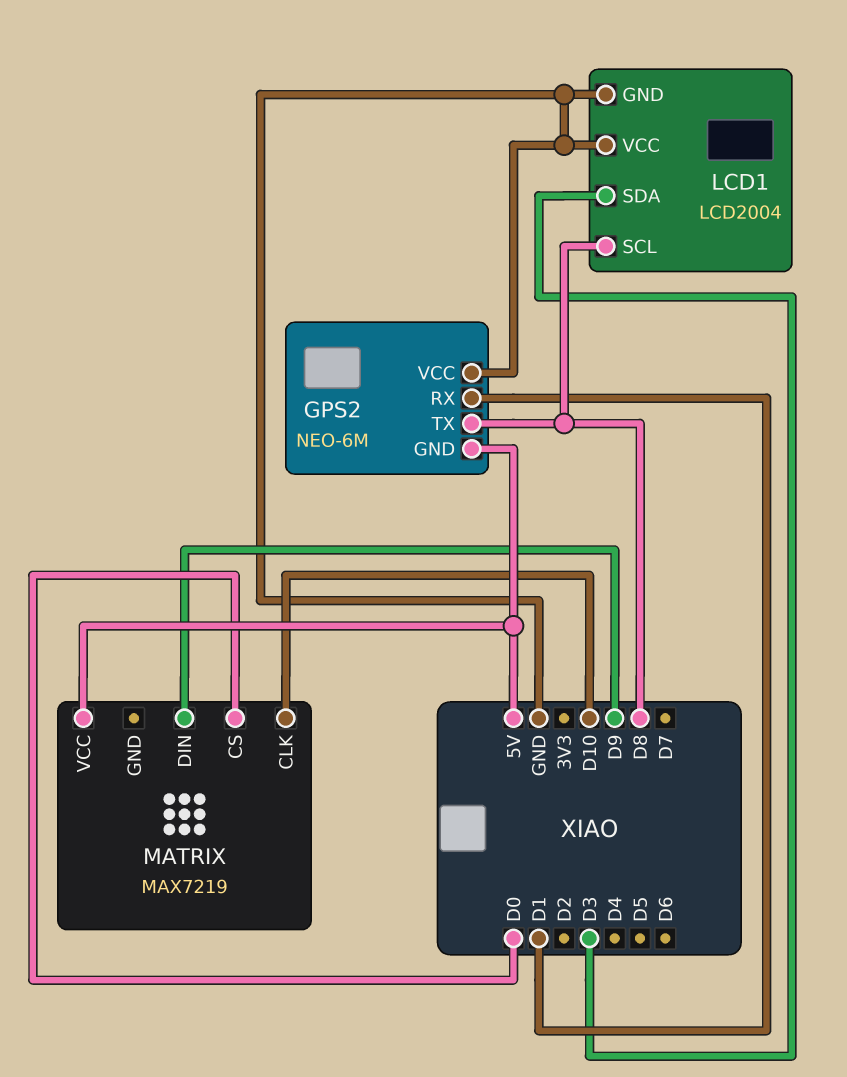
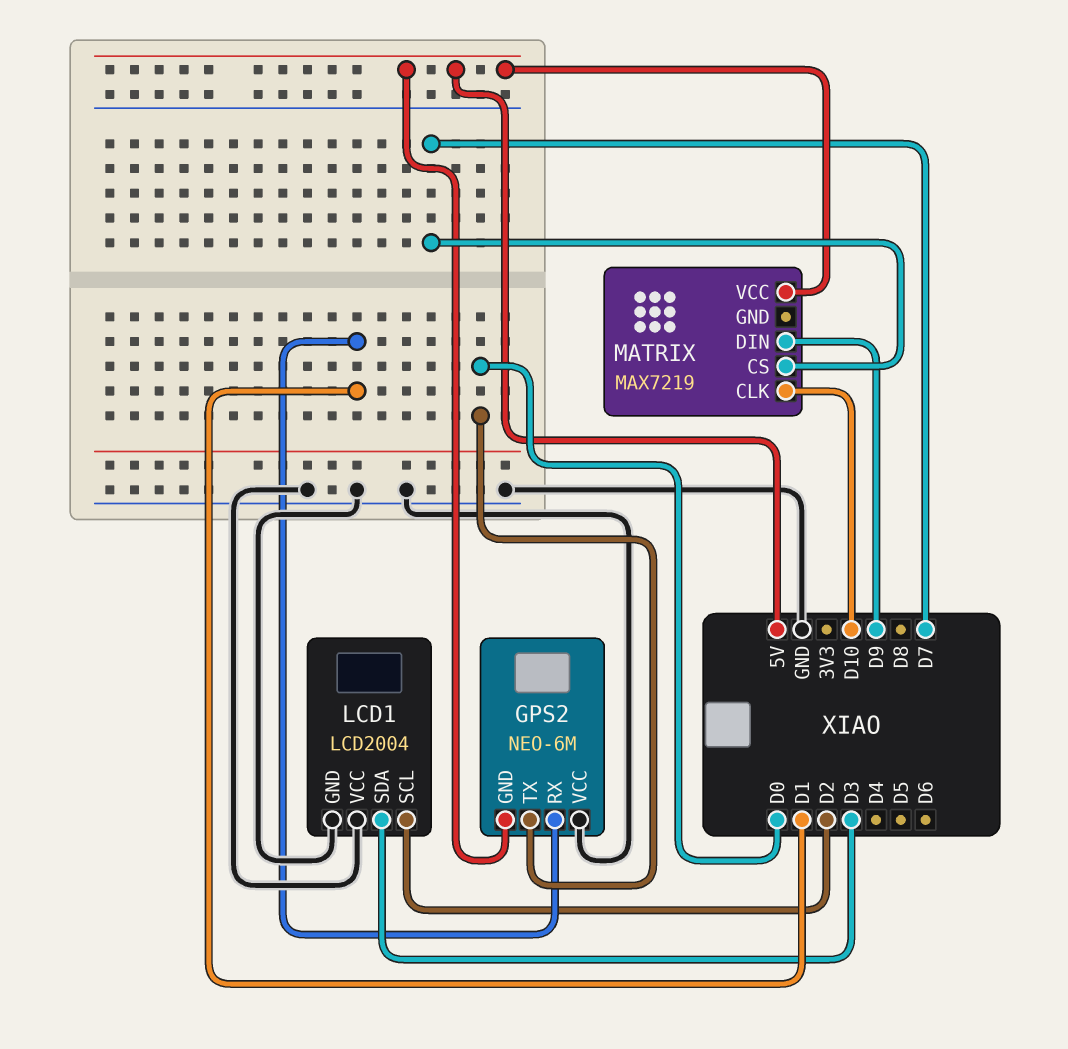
GPS2 pin TX: D8 -> D0
LCD1 pin SCL: D8 -> D2
MATRIX pin CS: D0 -> D7

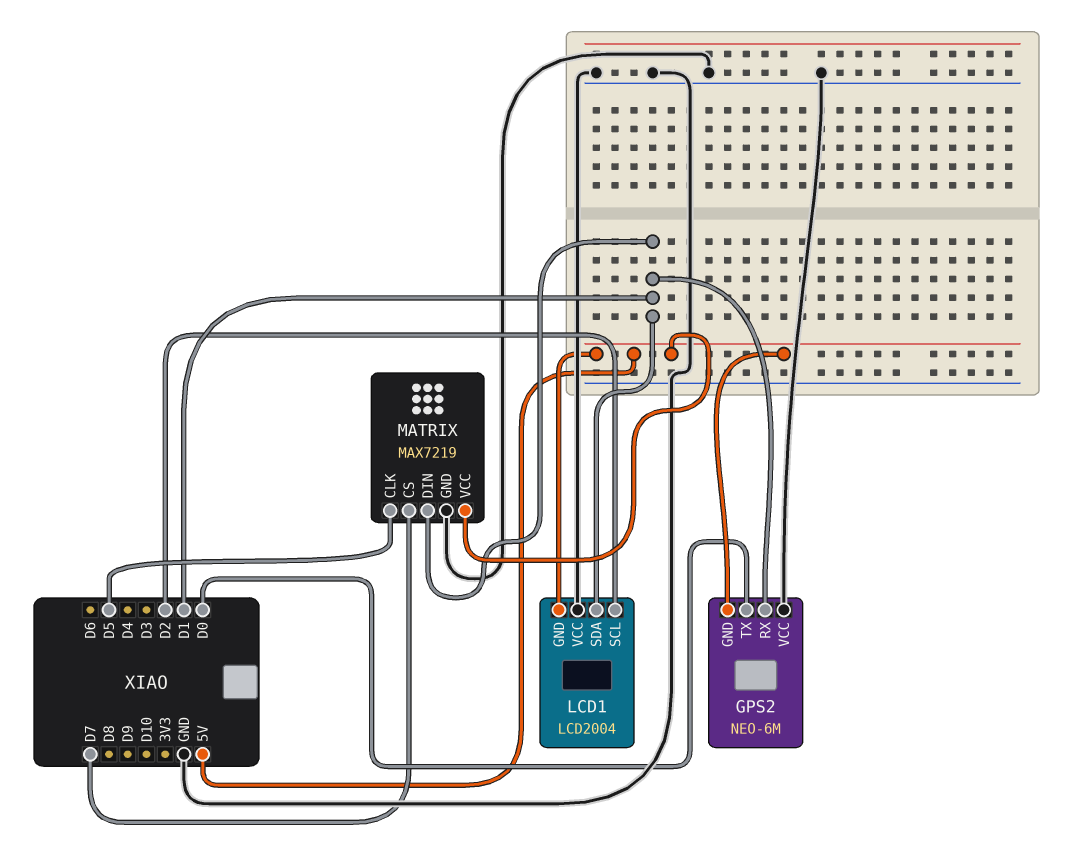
LCD1 pin GND: GND -> 5V
LCD1 pin SDA: D3 -> D1
MATRIX pin CLK: D10 -> D5
MATRIX pin DIN: D9 -> D1
MATRIX pin GND: none -> GND

